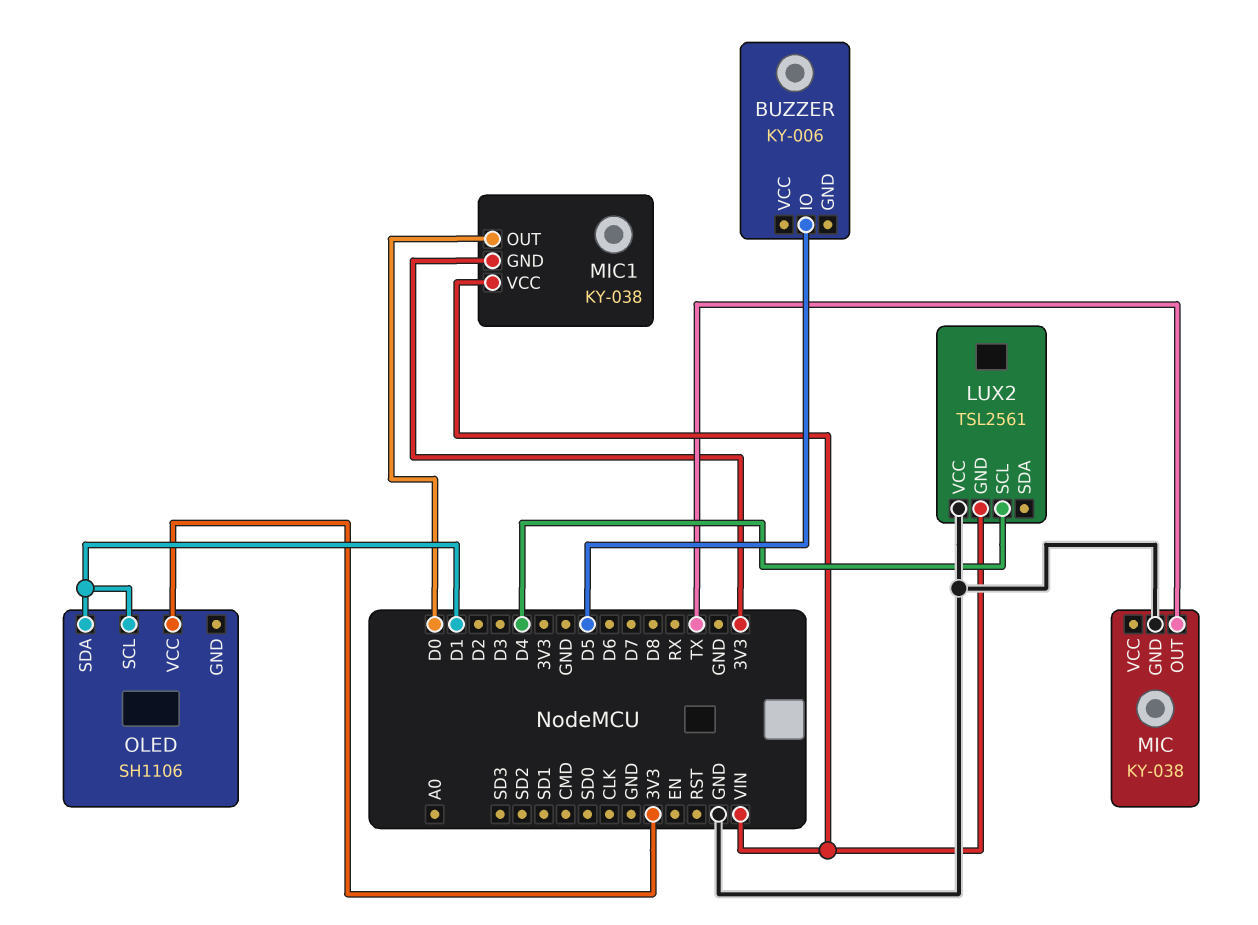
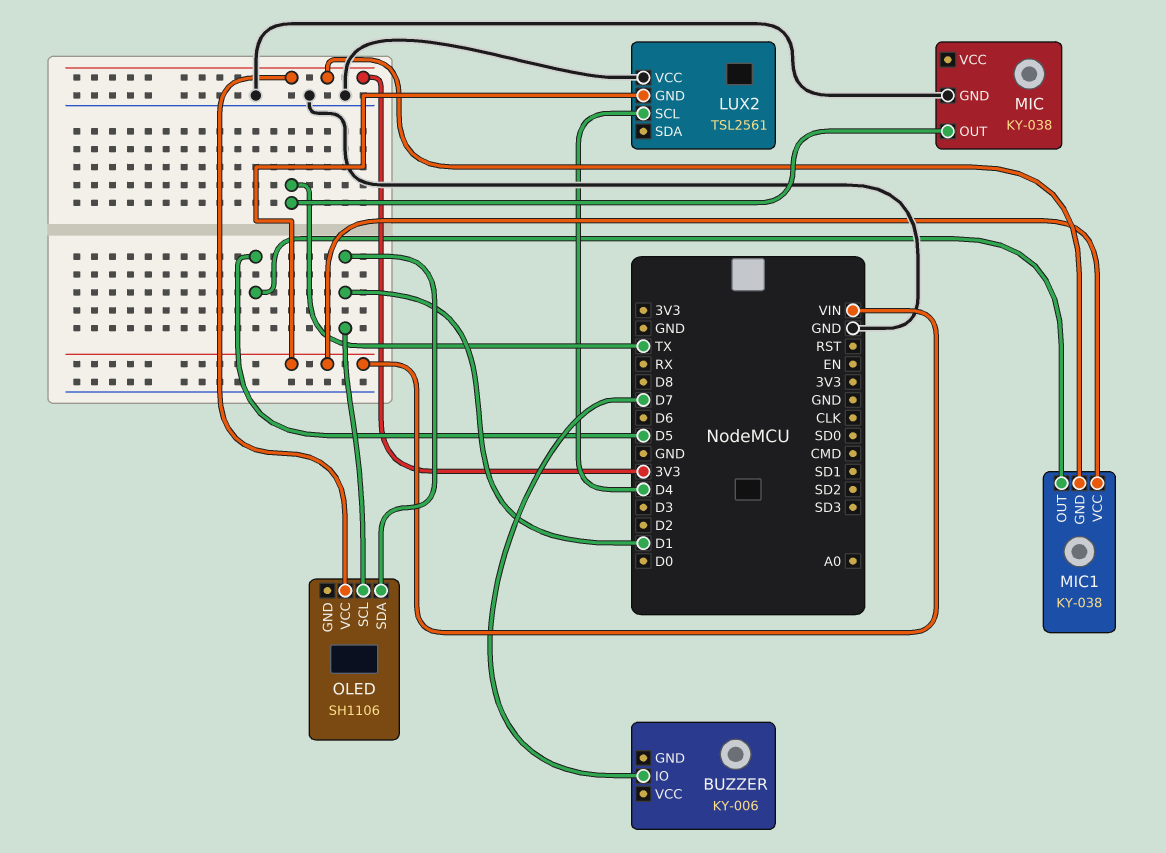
BUZZER pin IO: D5 -> D7
MIC1 pin OUT: D0 -> D5

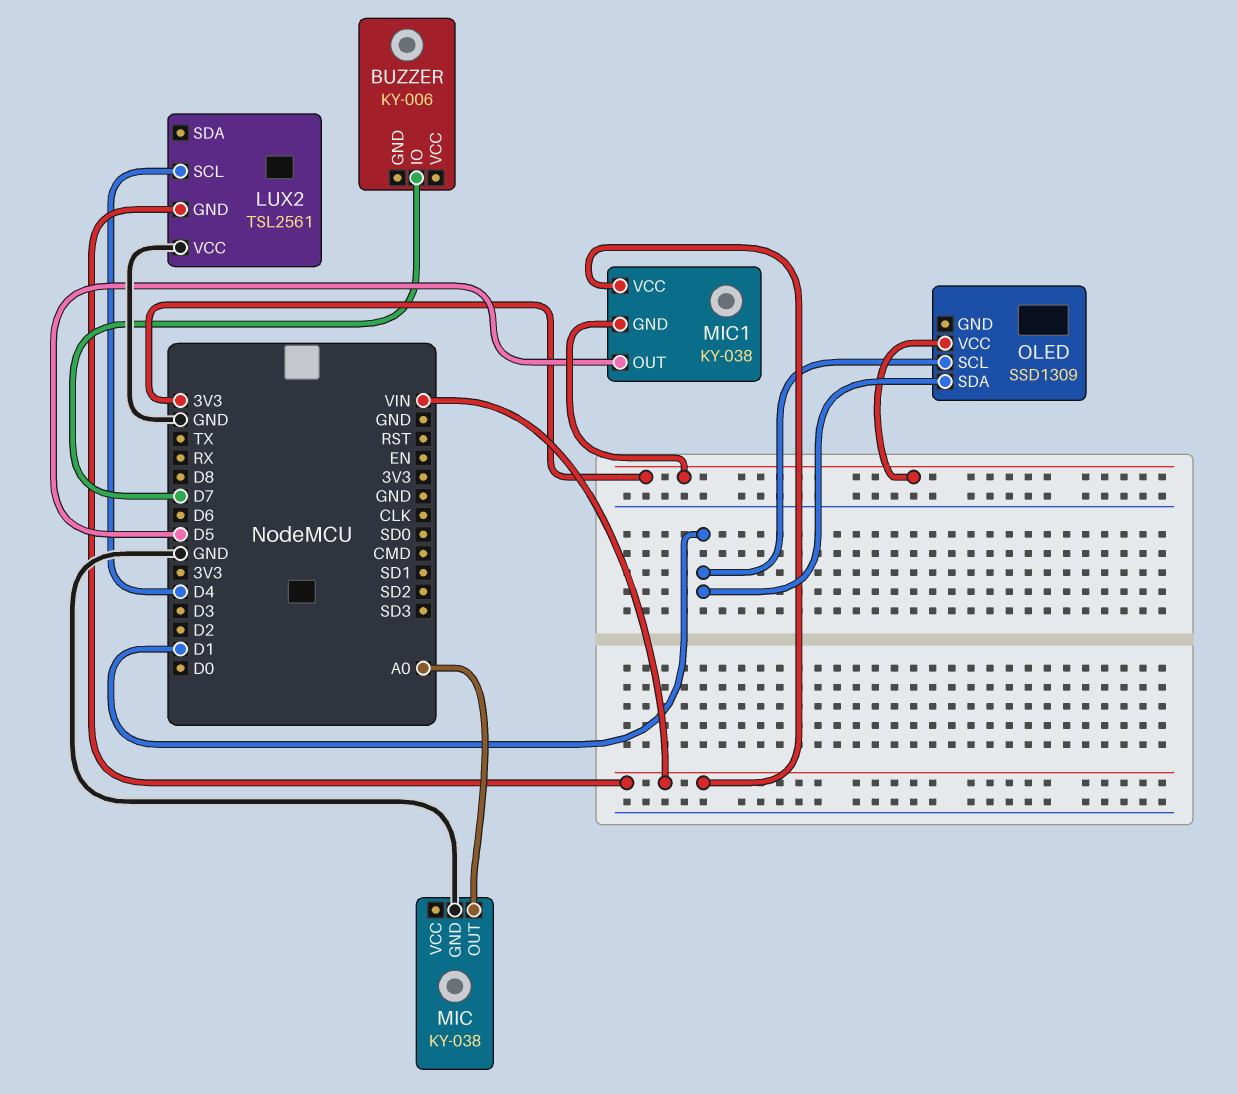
MIC pin OUT: TX -> A0
OLED: SH1106 -> SSD1309

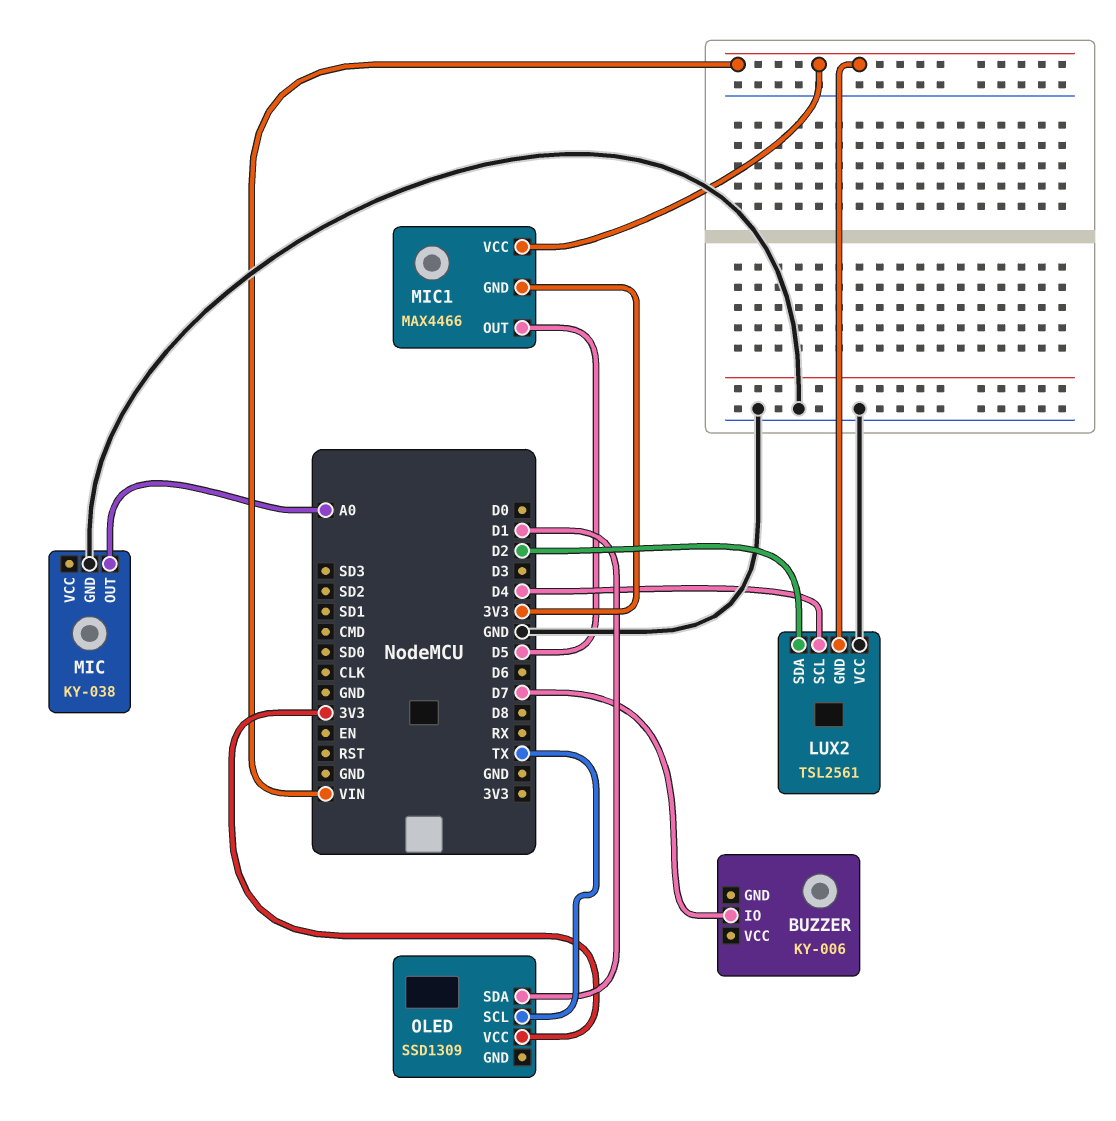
LUX2 pin SDA: none -> D2
MIC1: KY-038 -> MAX4466
OLED pin SCL: D1 -> TX

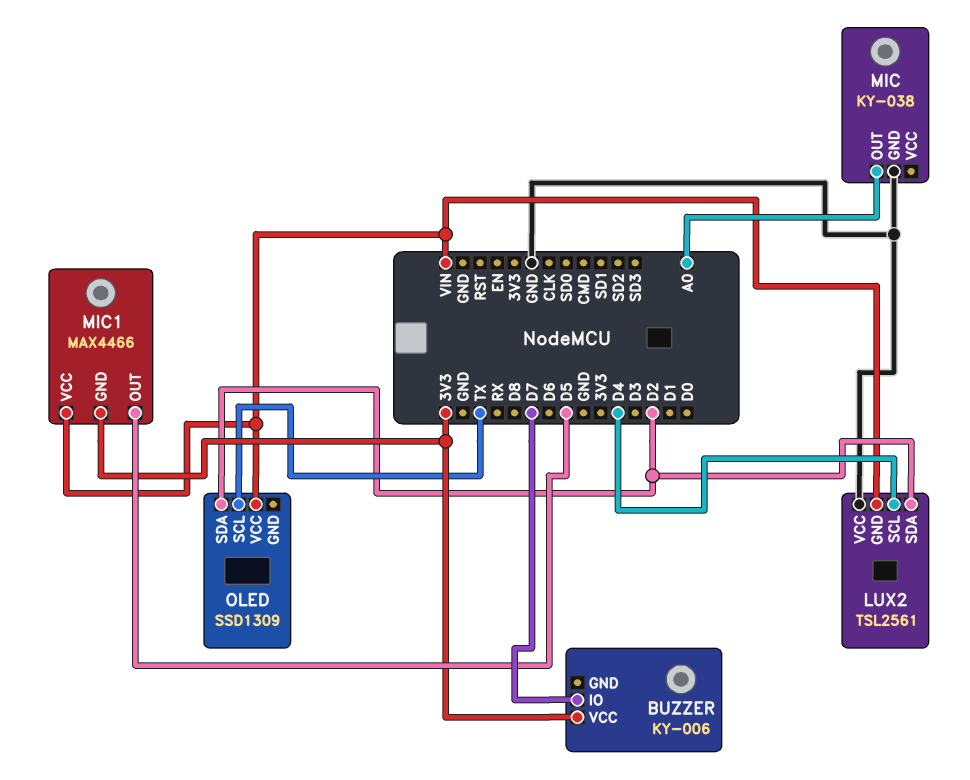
BUZZER pin VCC: none -> 3V3
OLED pin SDA: D1 -> D2
OLED pin VCC: 3V3 -> VIN

